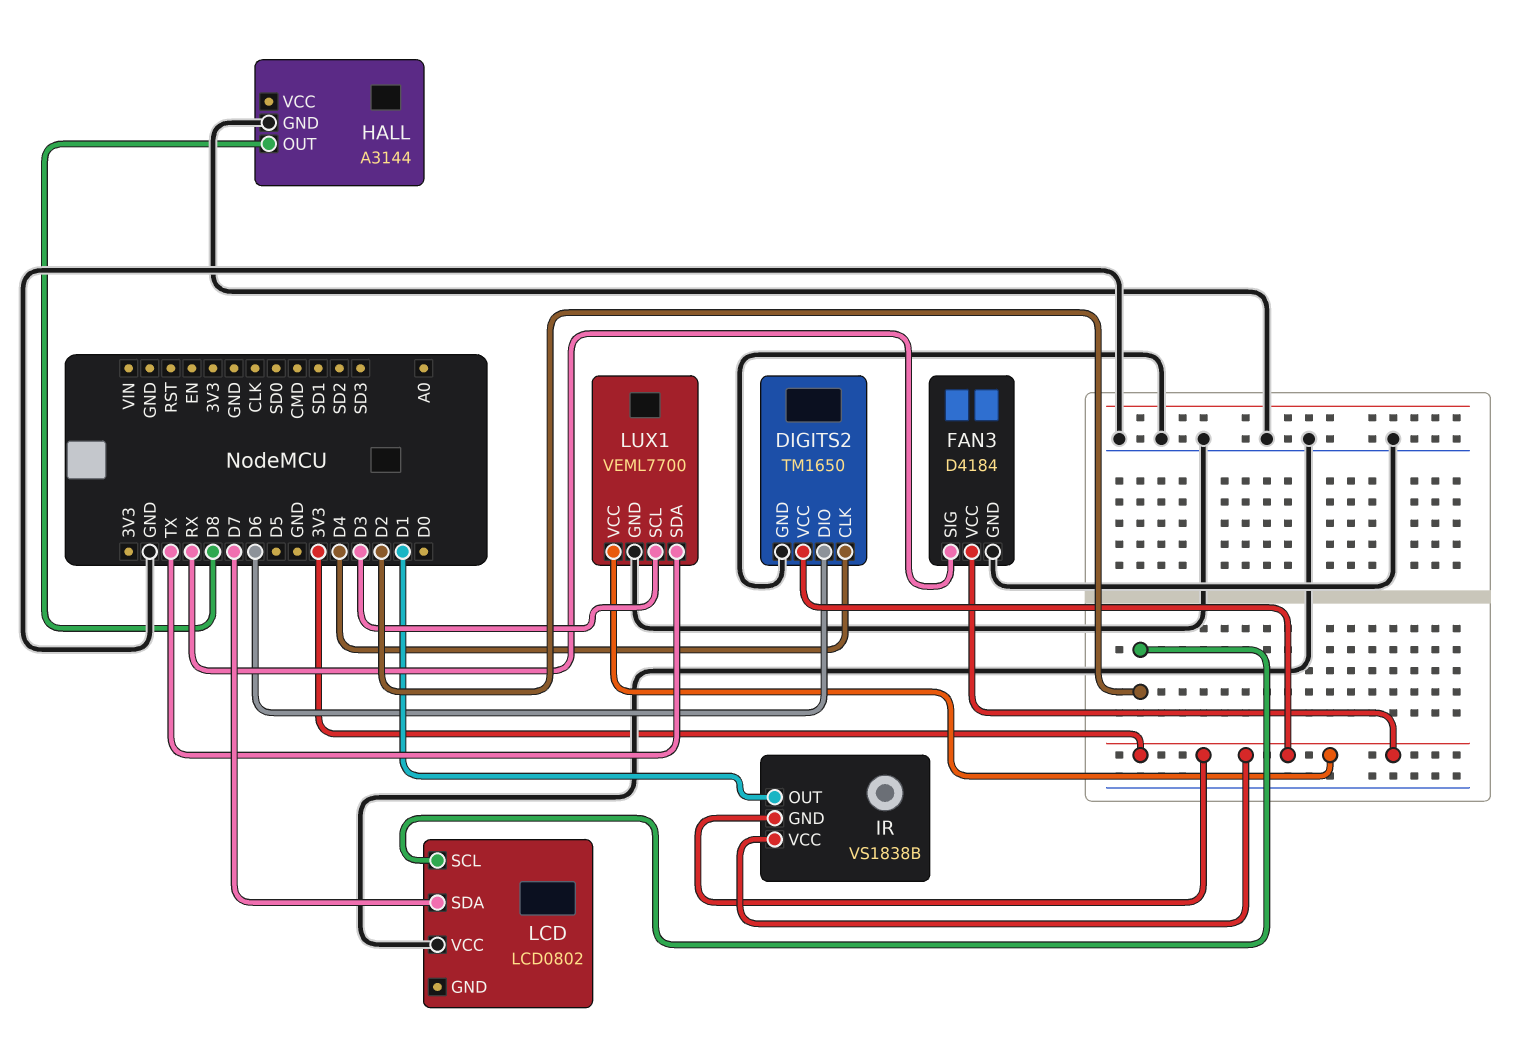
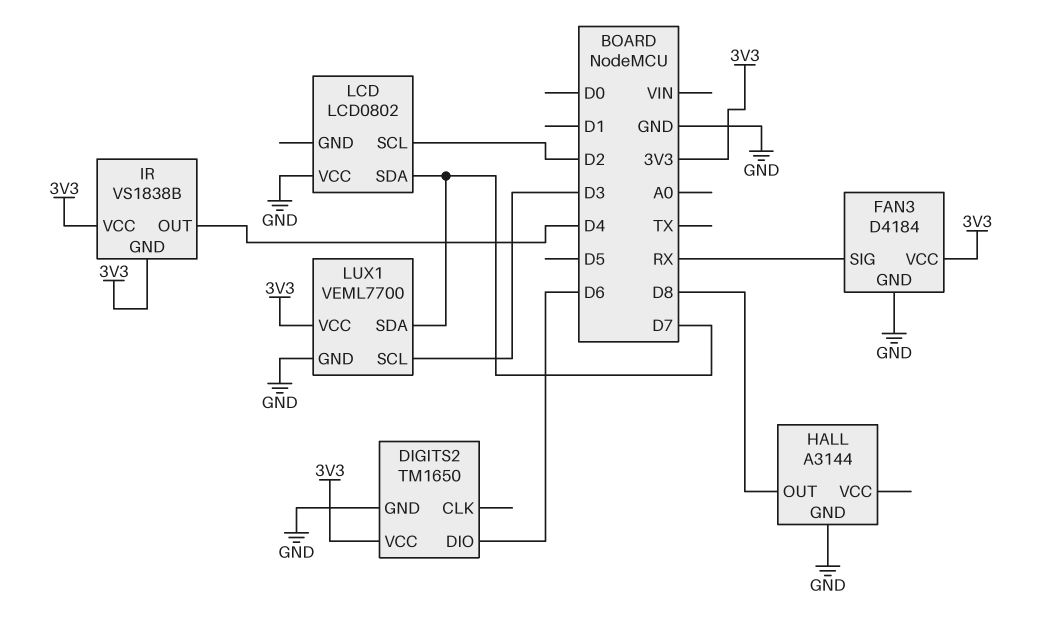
DIGITS2 pin CLK: D4 -> none
IR pin OUT: D1 -> D4
LUX1 pin SDA: TX -> D7

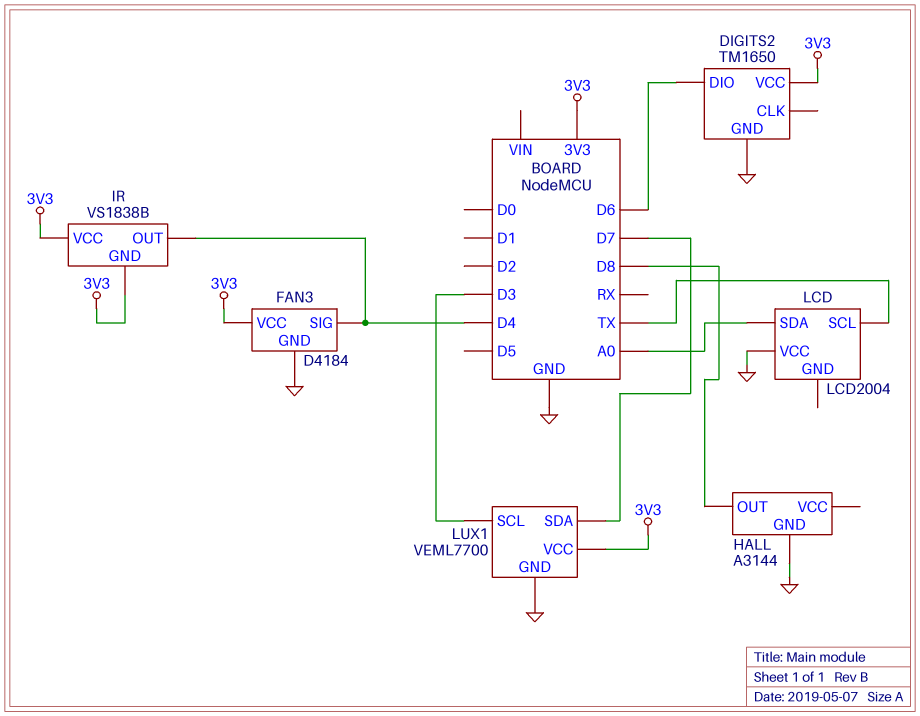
FAN3 pin SIG: RX -> D4
LCD: LCD0802 -> LCD2004
LCD pin SCL: D2 -> TX
LCD pin SDA: D7 -> A0

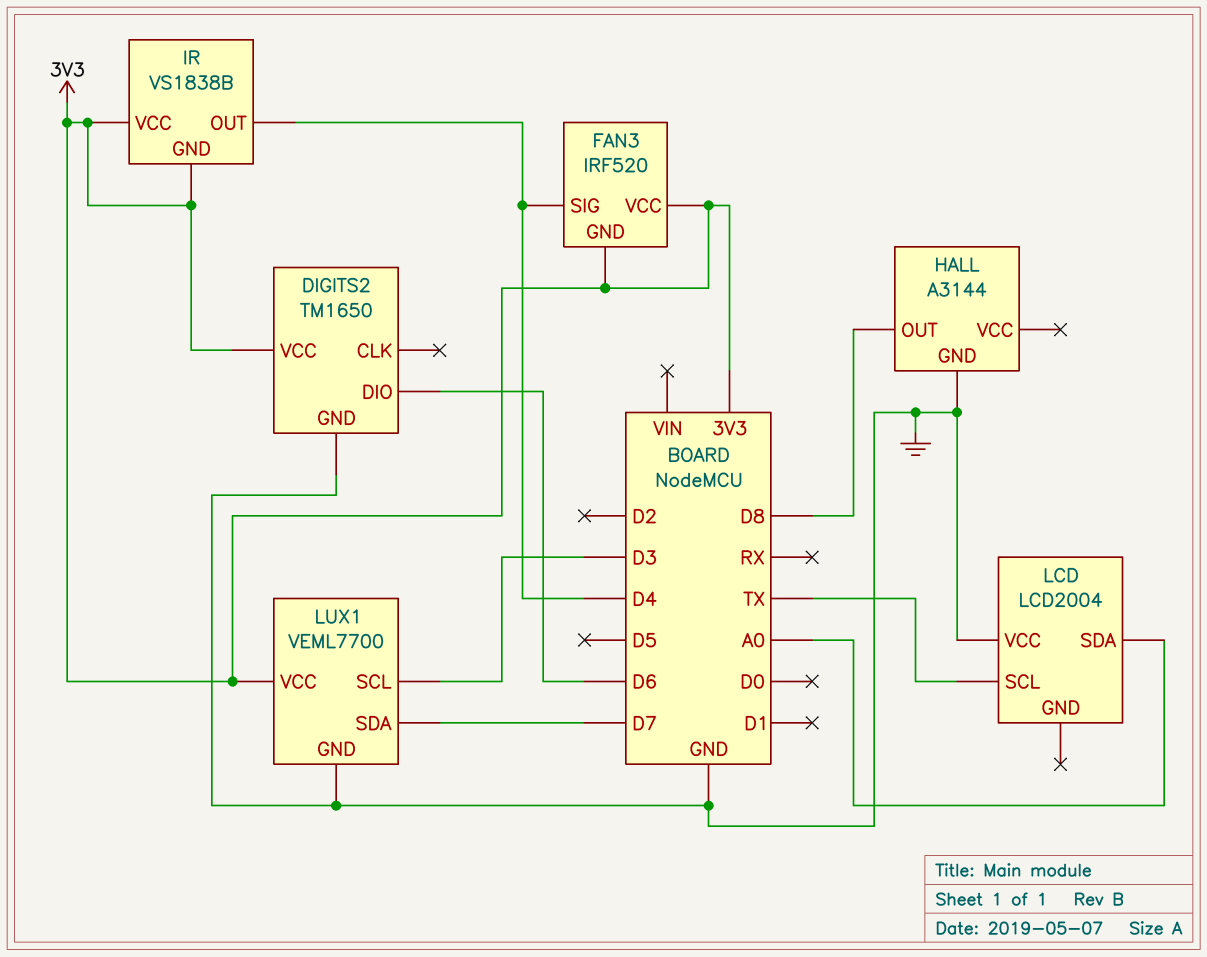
FAN3: D4184 -> IRF520
FAN3 pin GND: GND -> 3V3

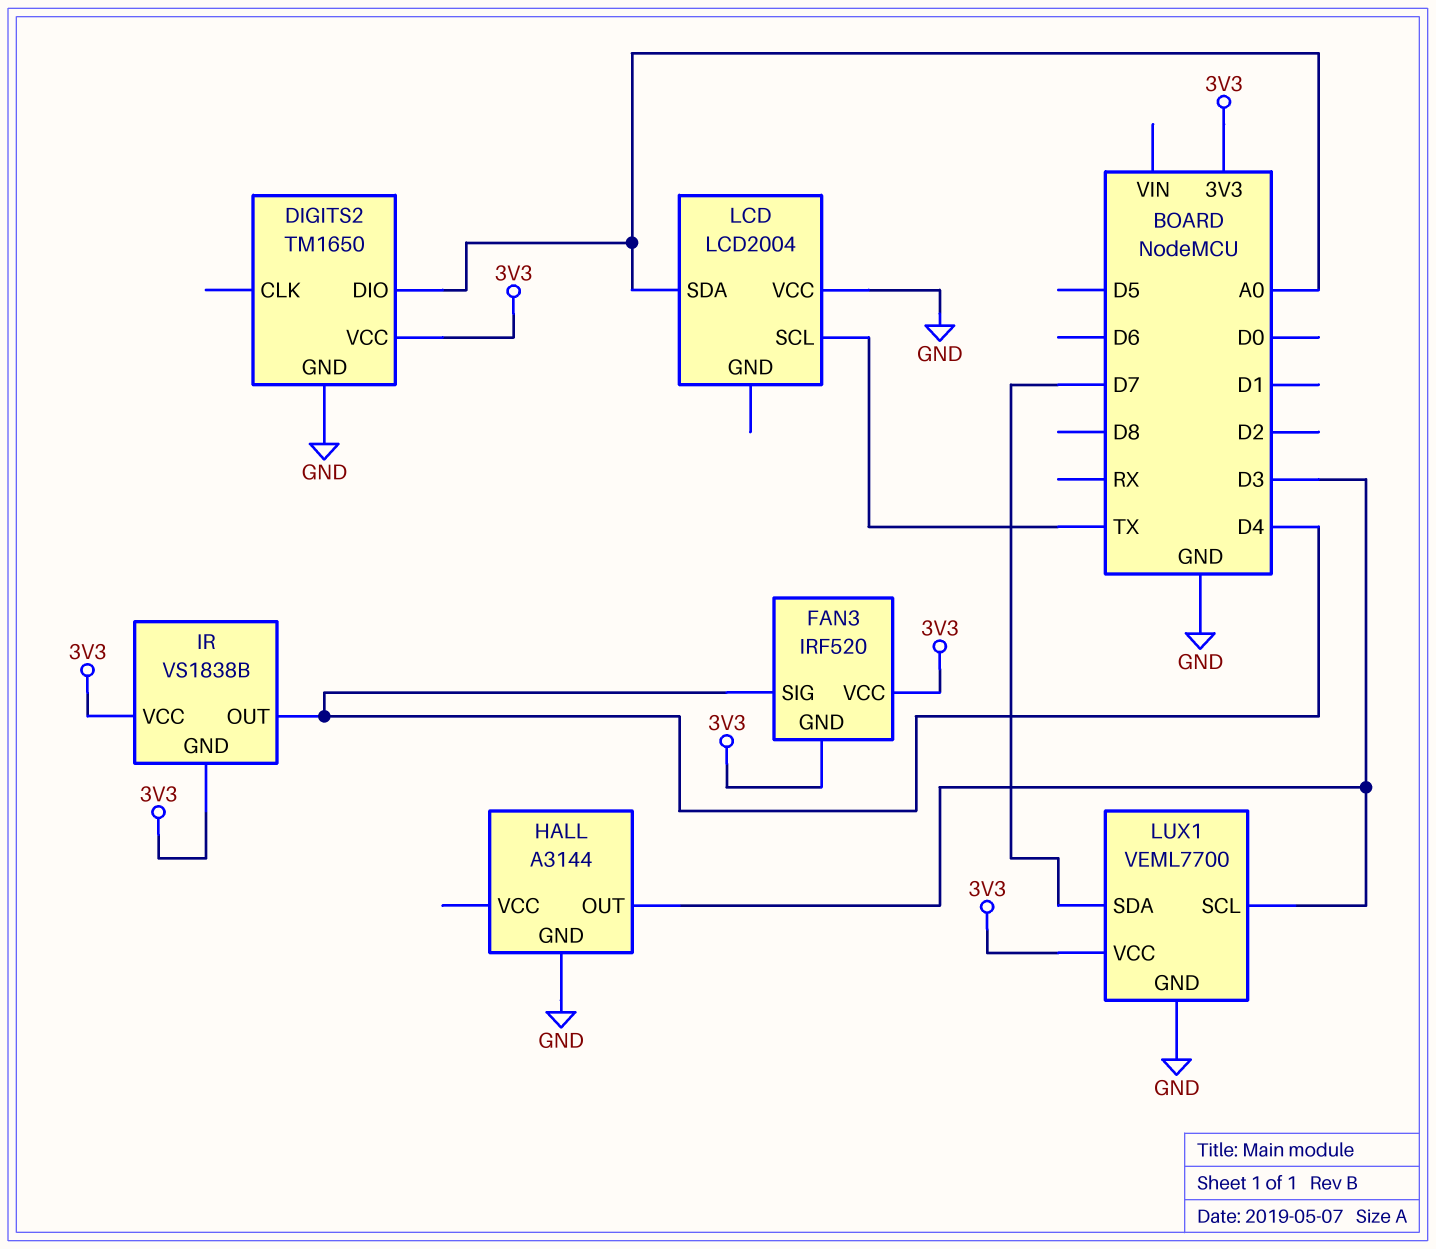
DIGITS2 pin DIO: D6 -> A0
HALL pin OUT: D8 -> D3

